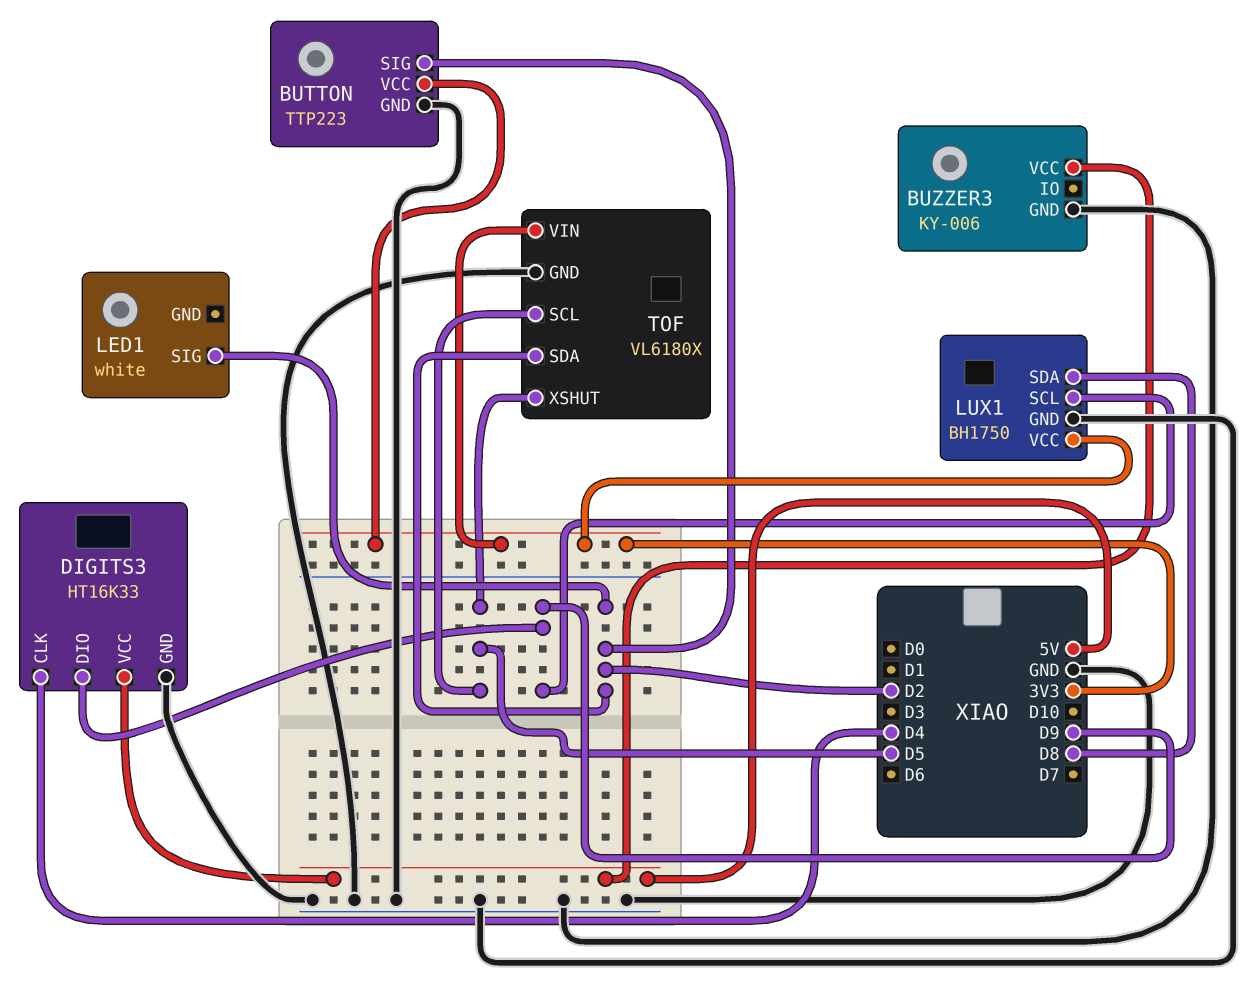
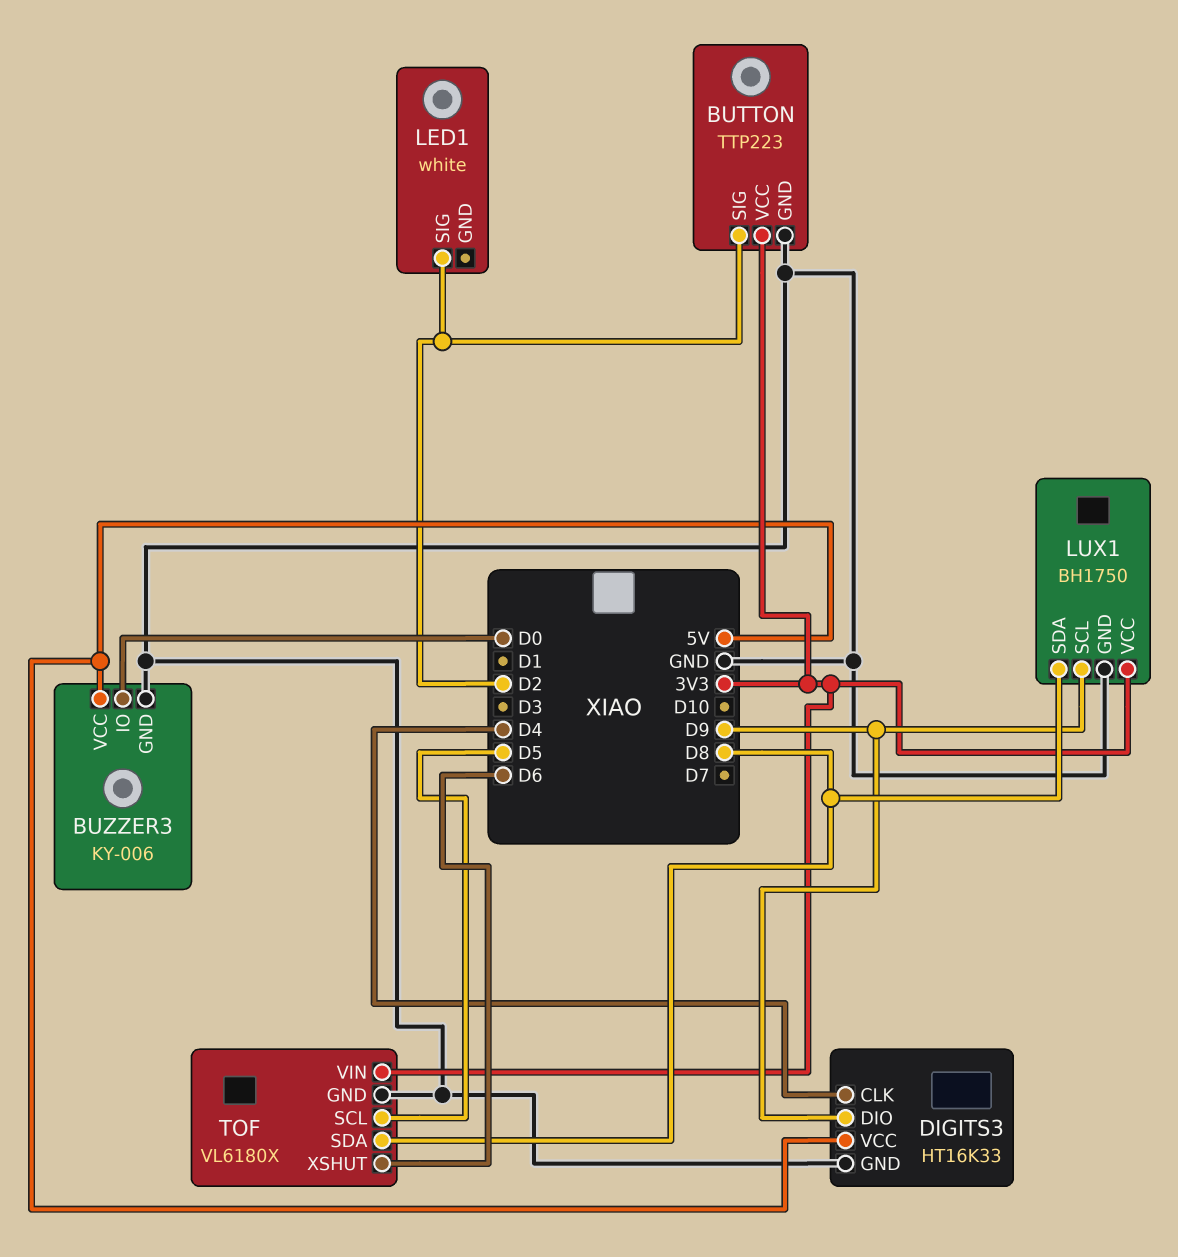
BUZZER3 pin IO: none -> D0
TOF pin SDA: D2 -> D8
TOF pin XSHUT: D5 -> D6

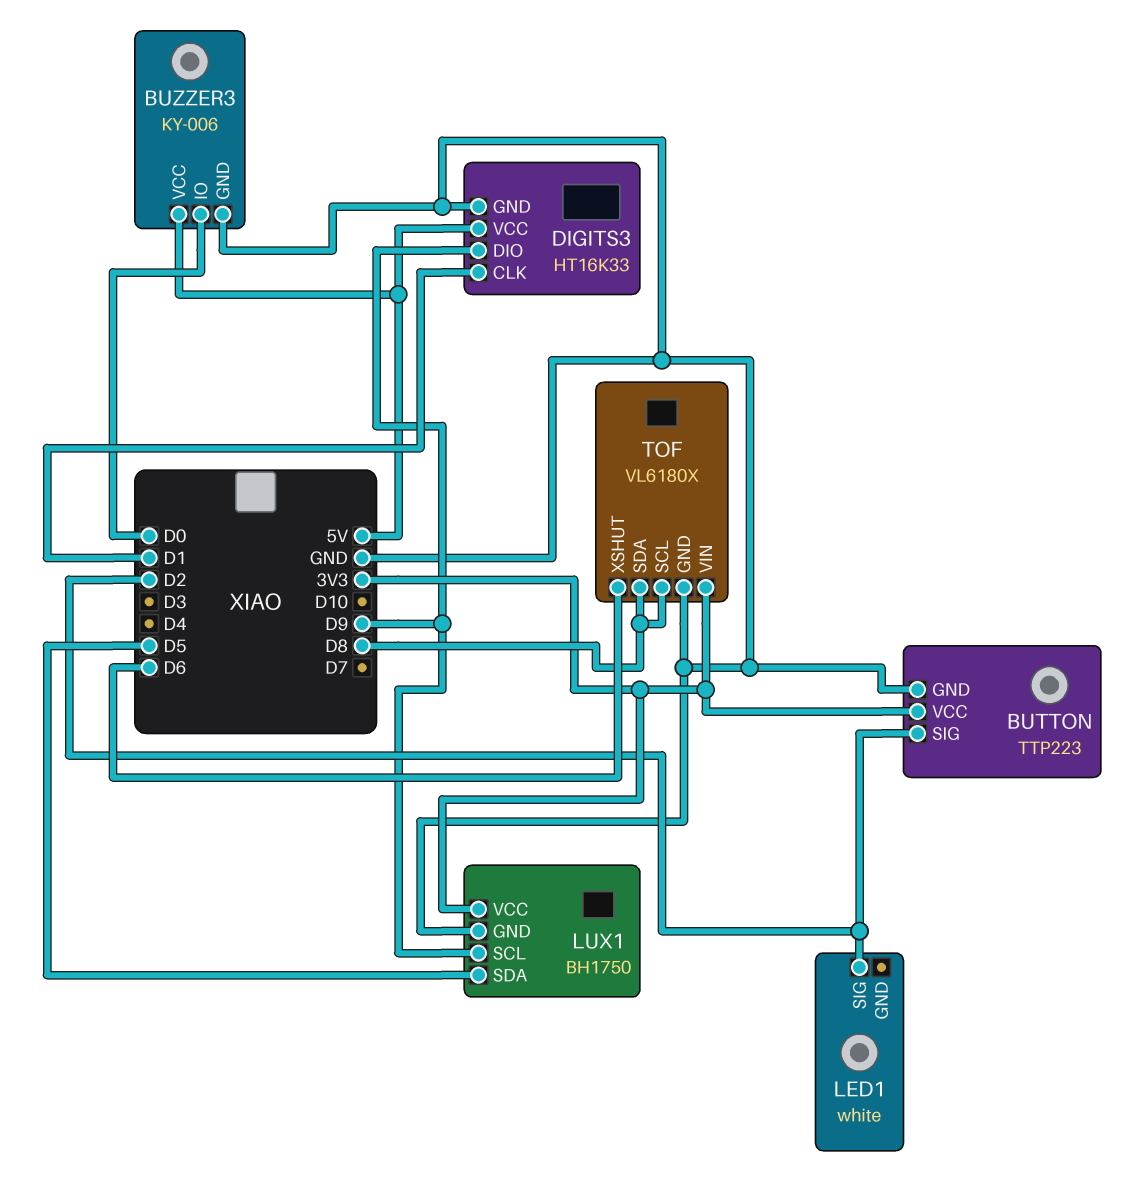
DIGITS3 pin CLK: D4 -> D1
LUX1 pin SDA: D8 -> D5
TOF pin SCL: D5 -> D8

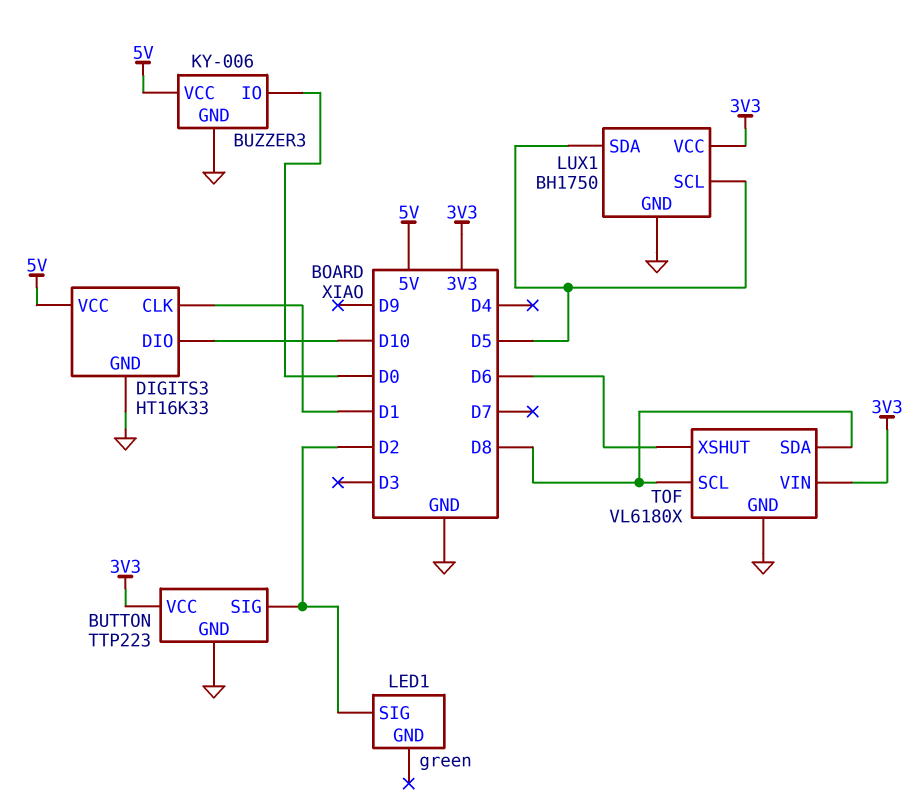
DIGITS3 pin DIO: D9 -> D10
LED1: white -> green
LUX1 pin SCL: D9 -> D5

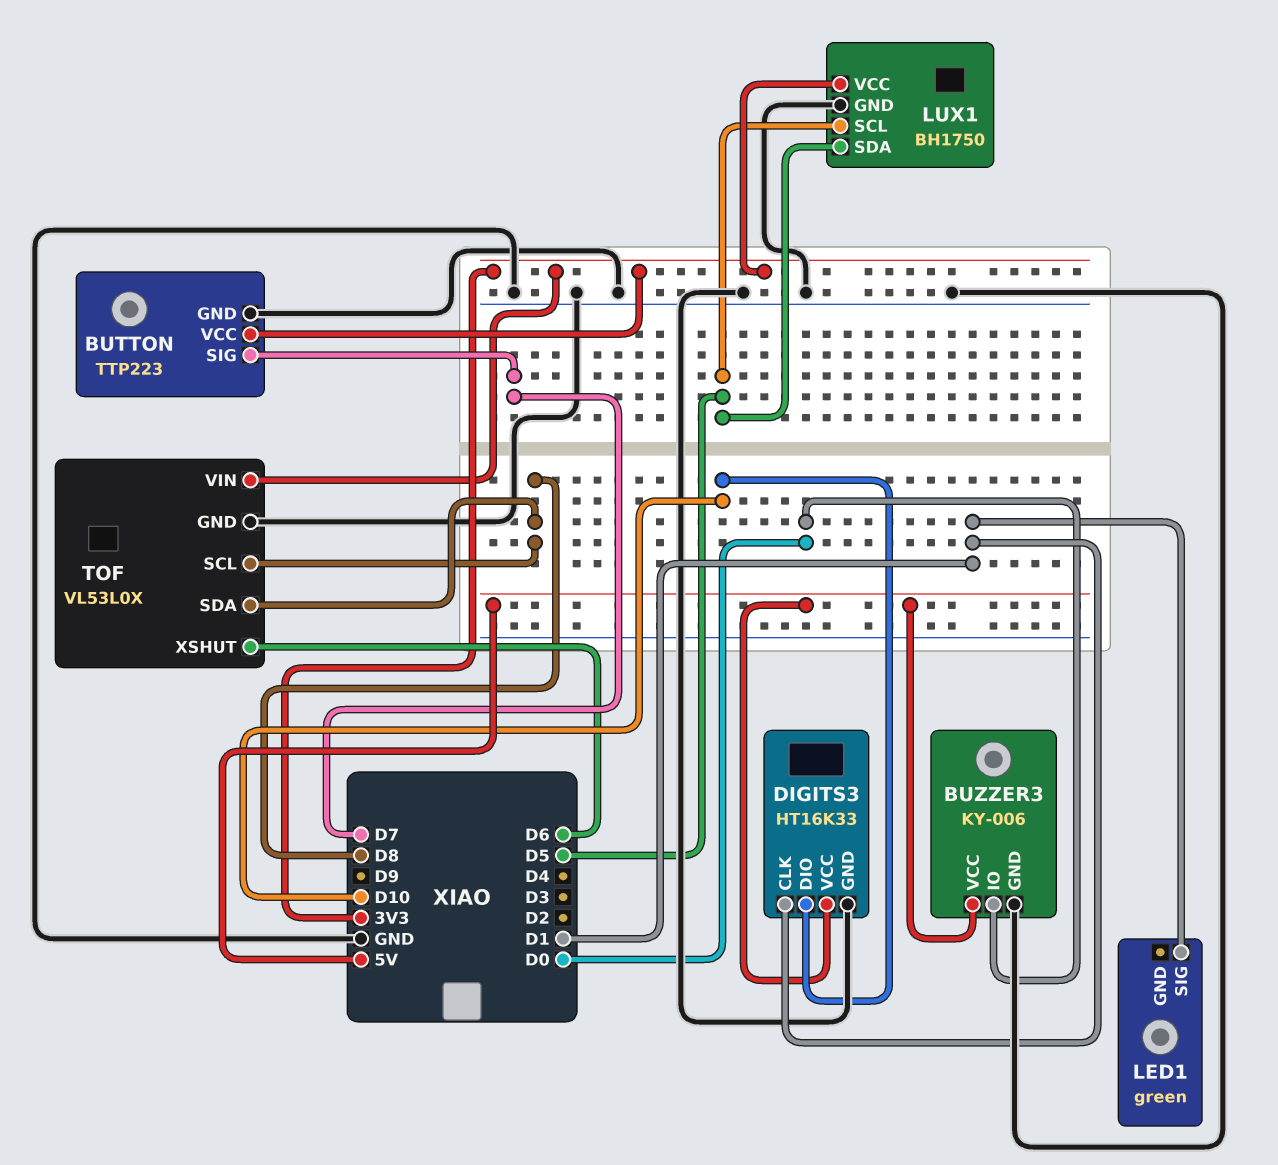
BUTTON pin SIG: D2 -> D7
LED1 pin SIG: D2 -> D1
TOF: VL6180X -> VL53L0X

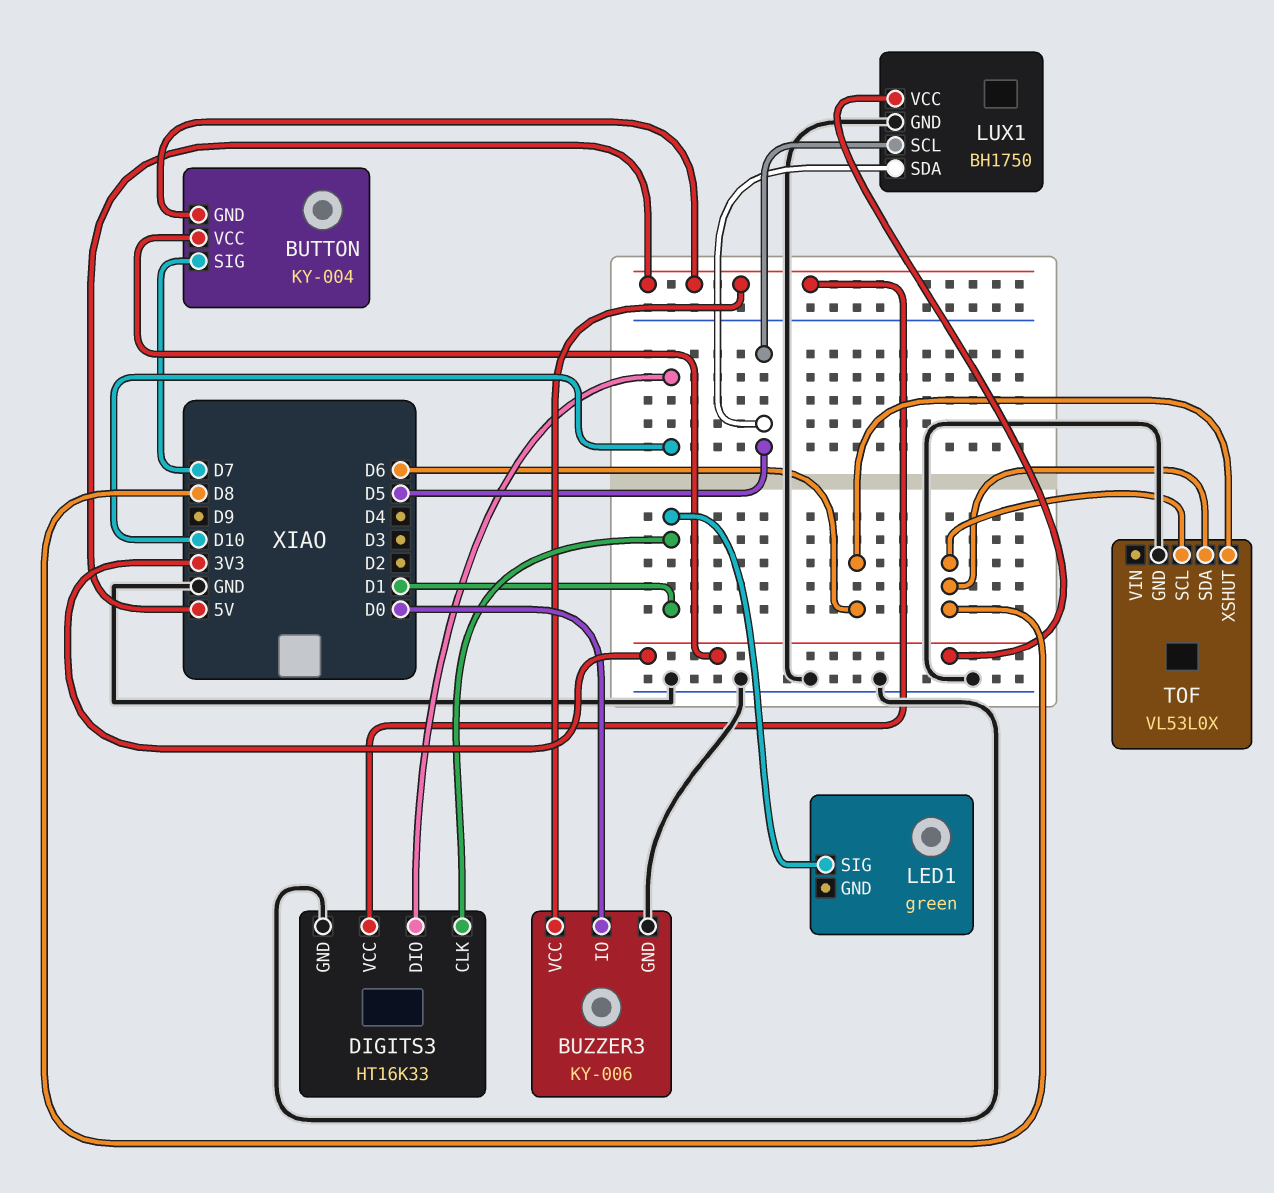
BUTTON: TTP223 -> KY-004
BUTTON pin GND: GND -> 5V
TOF pin VIN: 3V3 -> none

